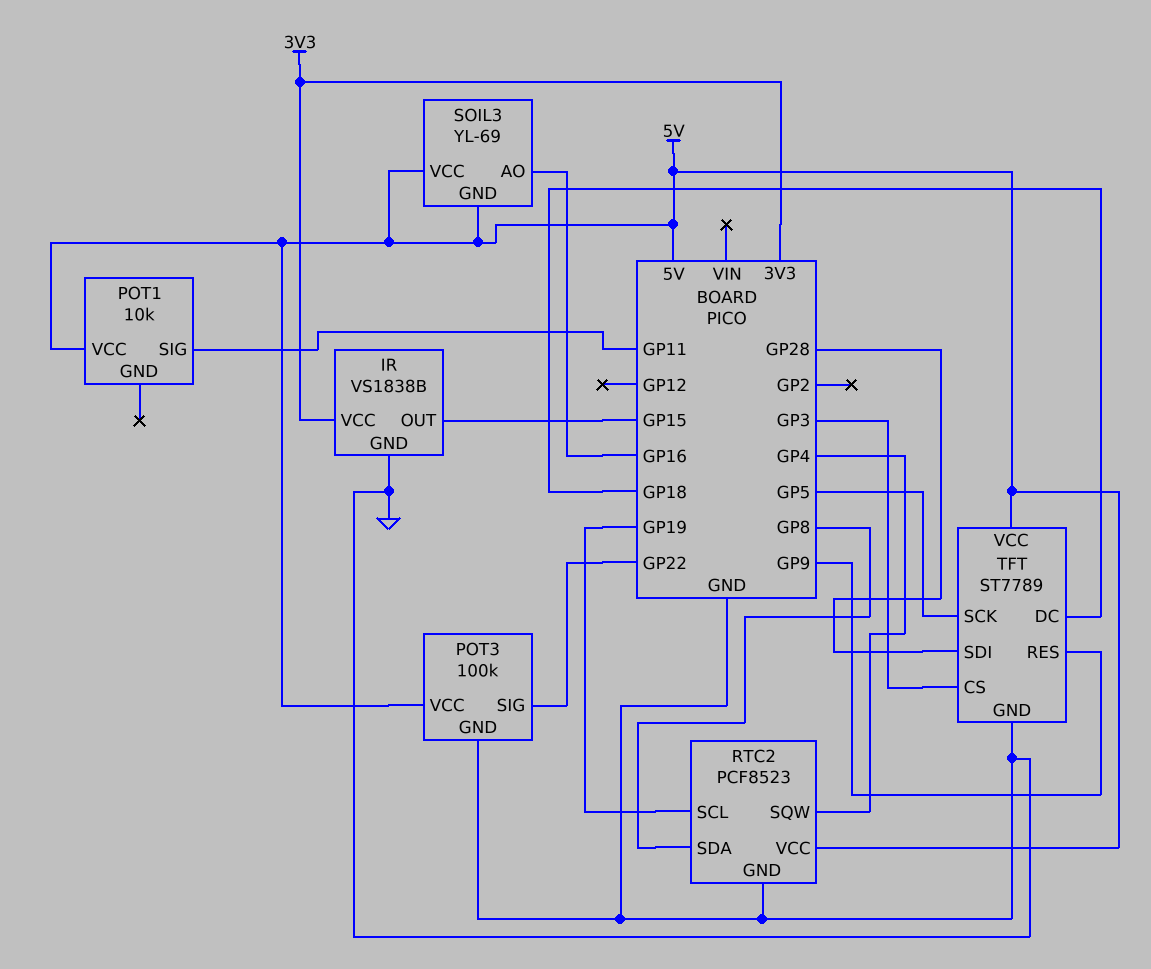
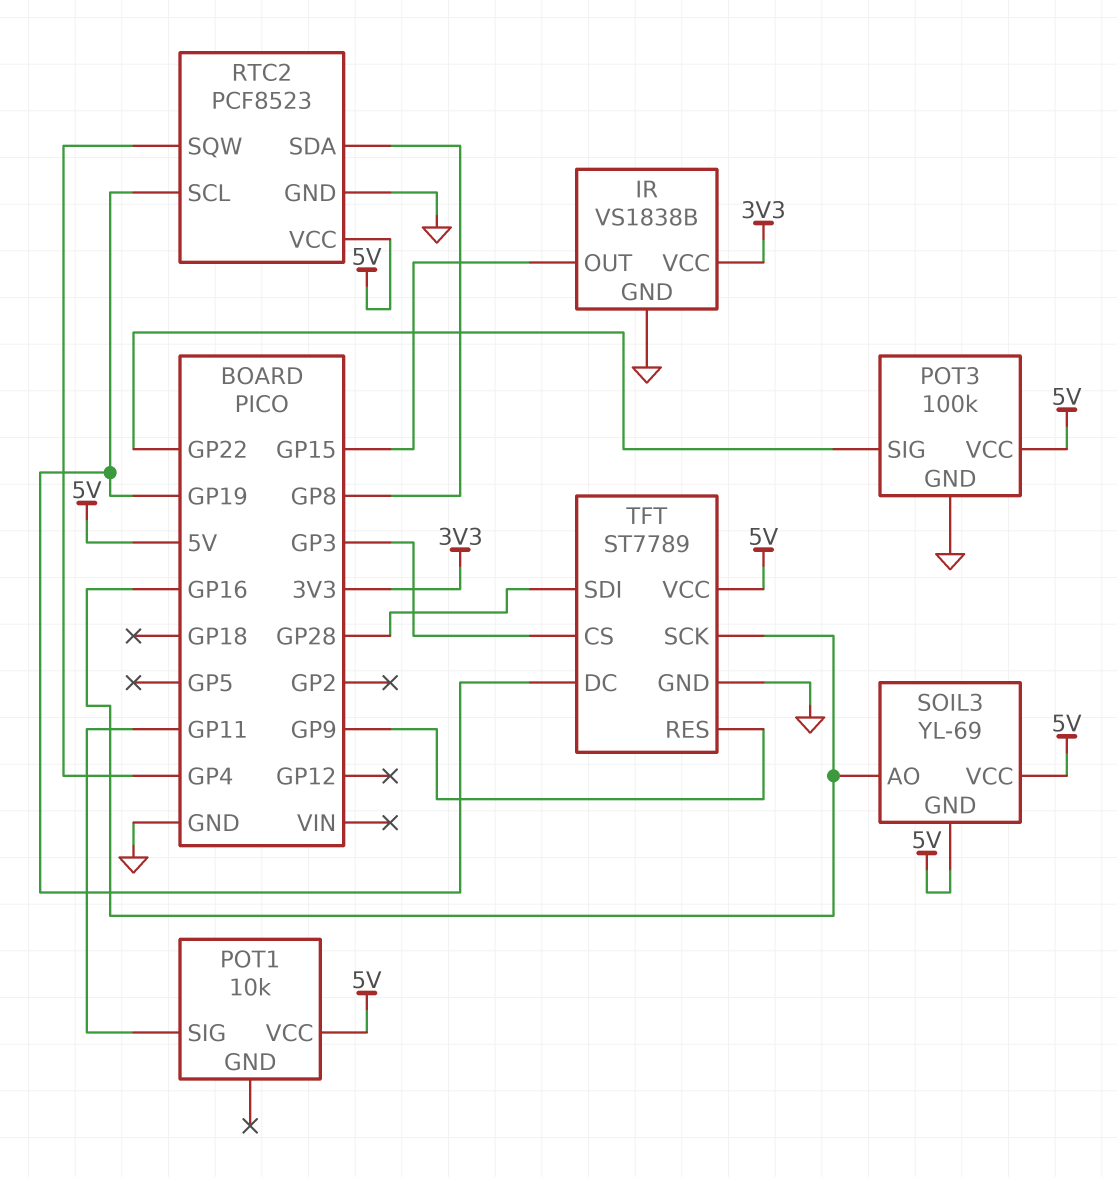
TFT pin DC: GP18 -> GP19
TFT pin SCK: GP5 -> GP16

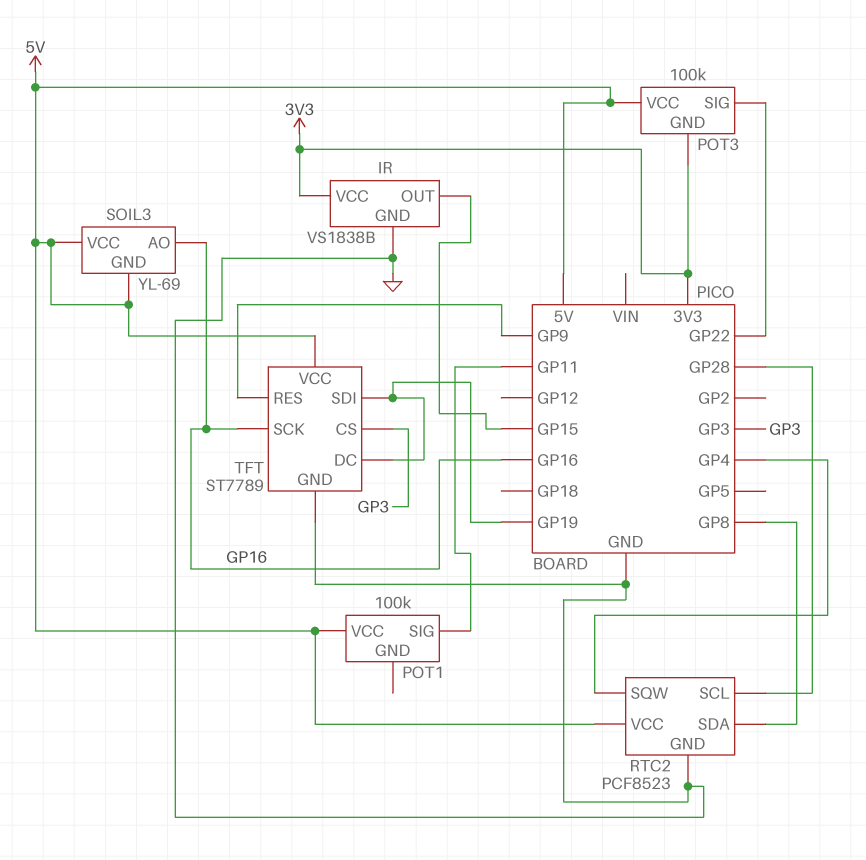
POT1: 10k -> 100k
POT3 pin GND: GND -> 3V3
RTC2 pin SCL: GP19 -> GP28
TFT pin SDI: GP28 -> GP19

